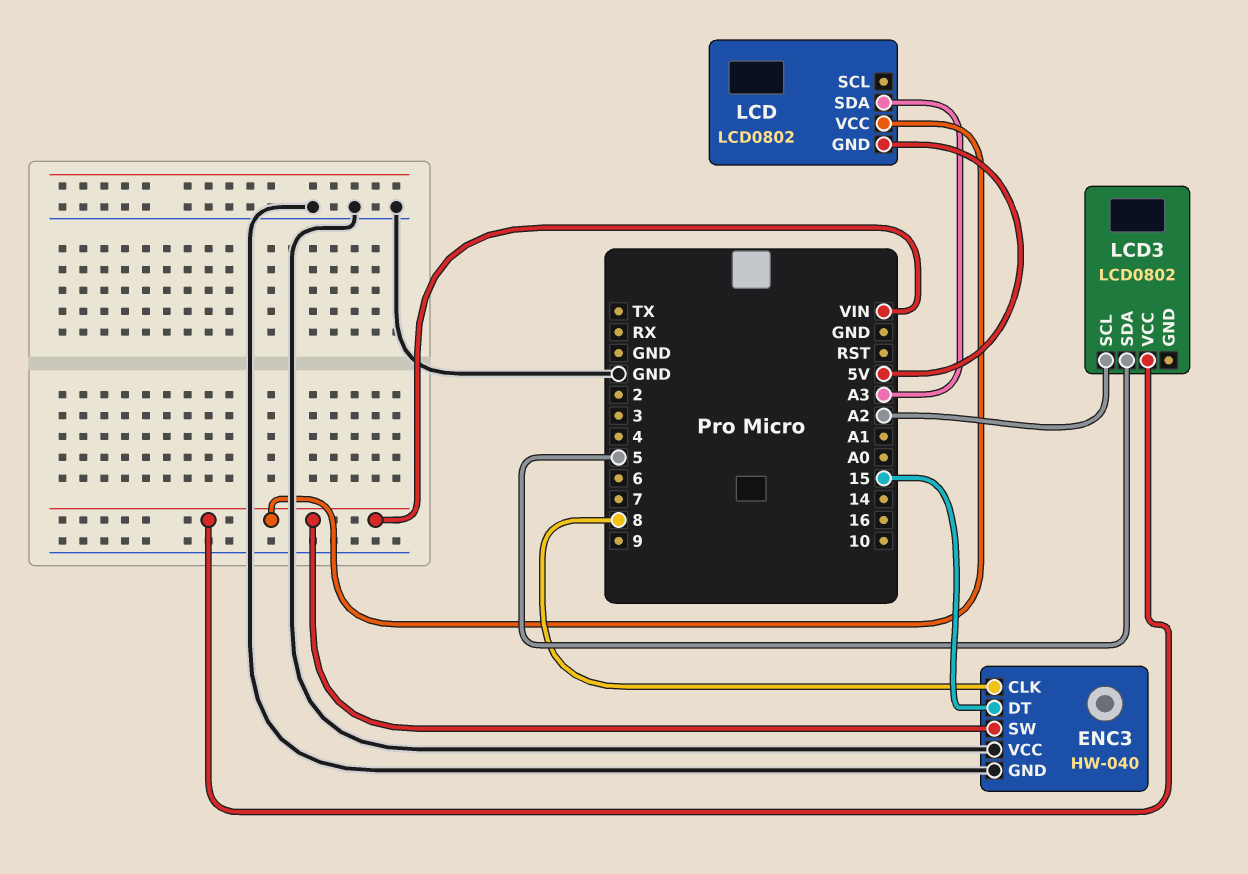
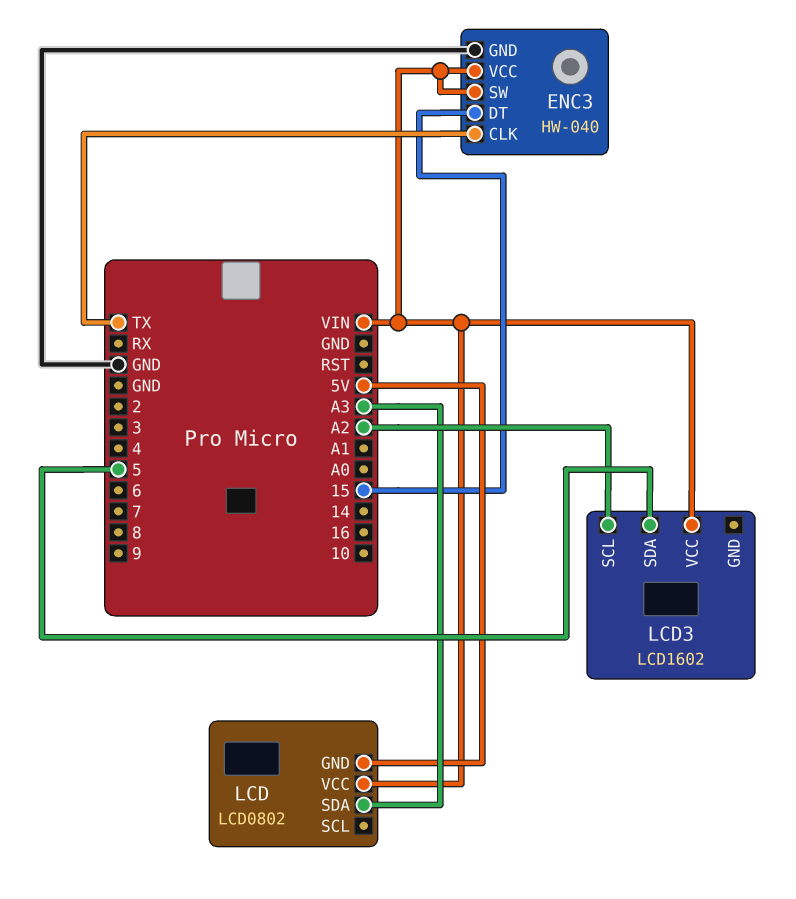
ENC3 pin CLK: 8 -> TX
ENC3 pin VCC: GND -> VIN
LCD3: LCD0802 -> LCD1602

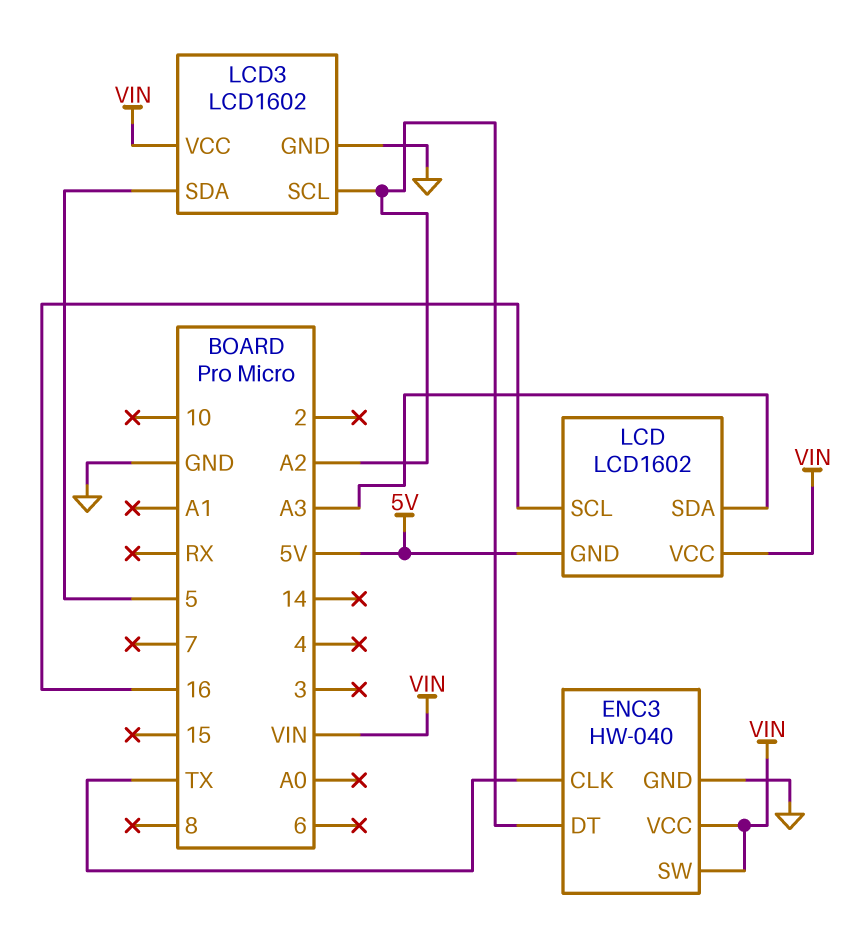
ENC3 pin DT: 15 -> A2
LCD: LCD0802 -> LCD1602
LCD pin SCL: none -> 16
LCD3 pin GND: none -> GND

